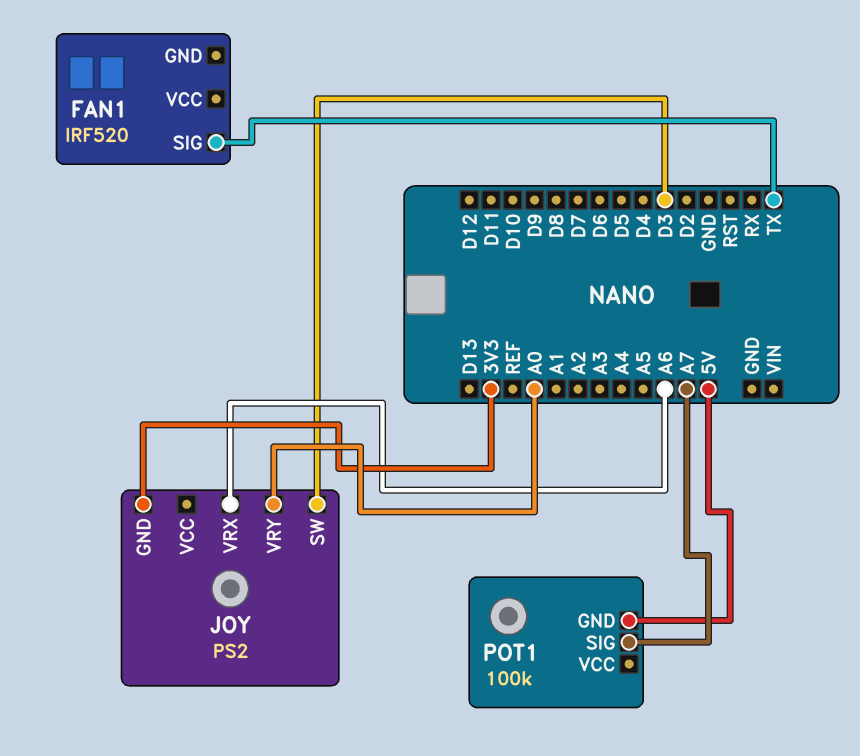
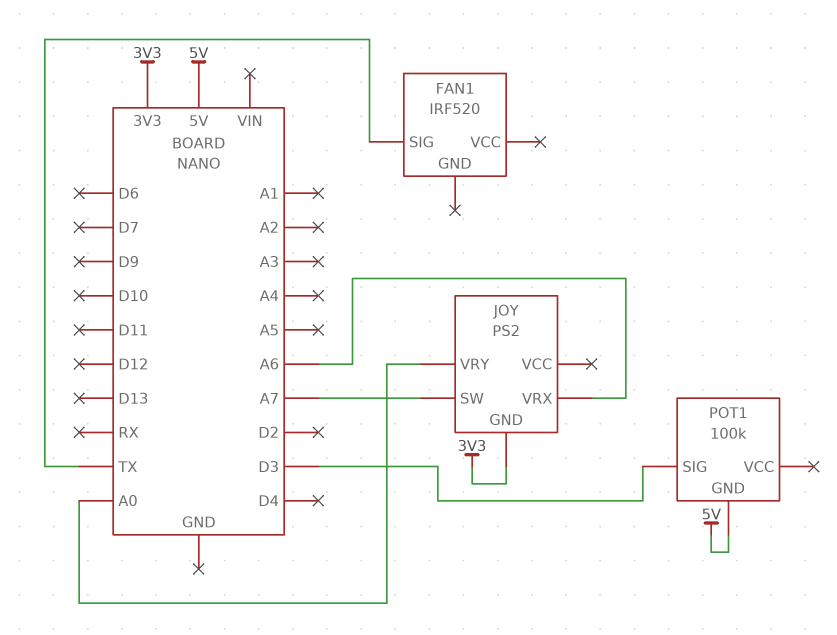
JOY pin SW: D3 -> A7
POT1 pin SIG: A7 -> D3

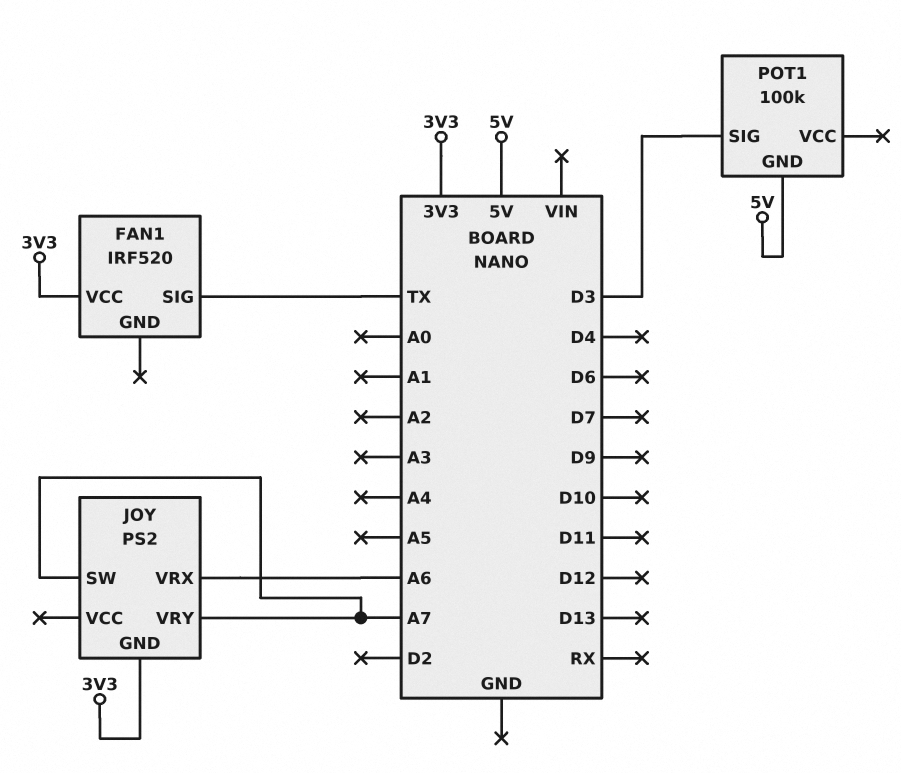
FAN1 pin VCC: none -> 3V3
JOY pin VRY: A0 -> A7

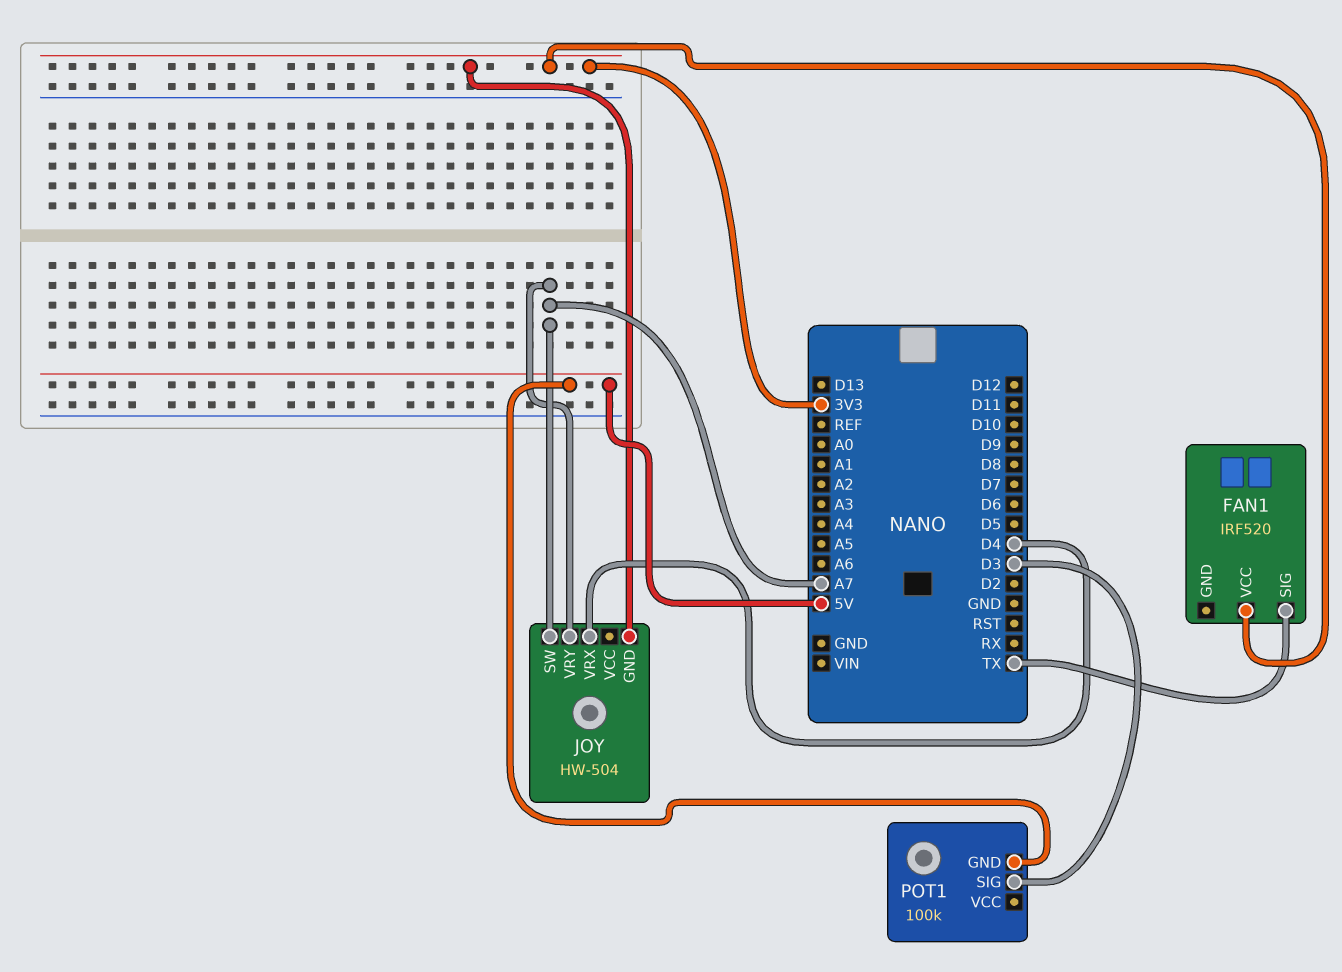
JOY: PS2 -> HW-504
JOY pin VRX: A6 -> D4

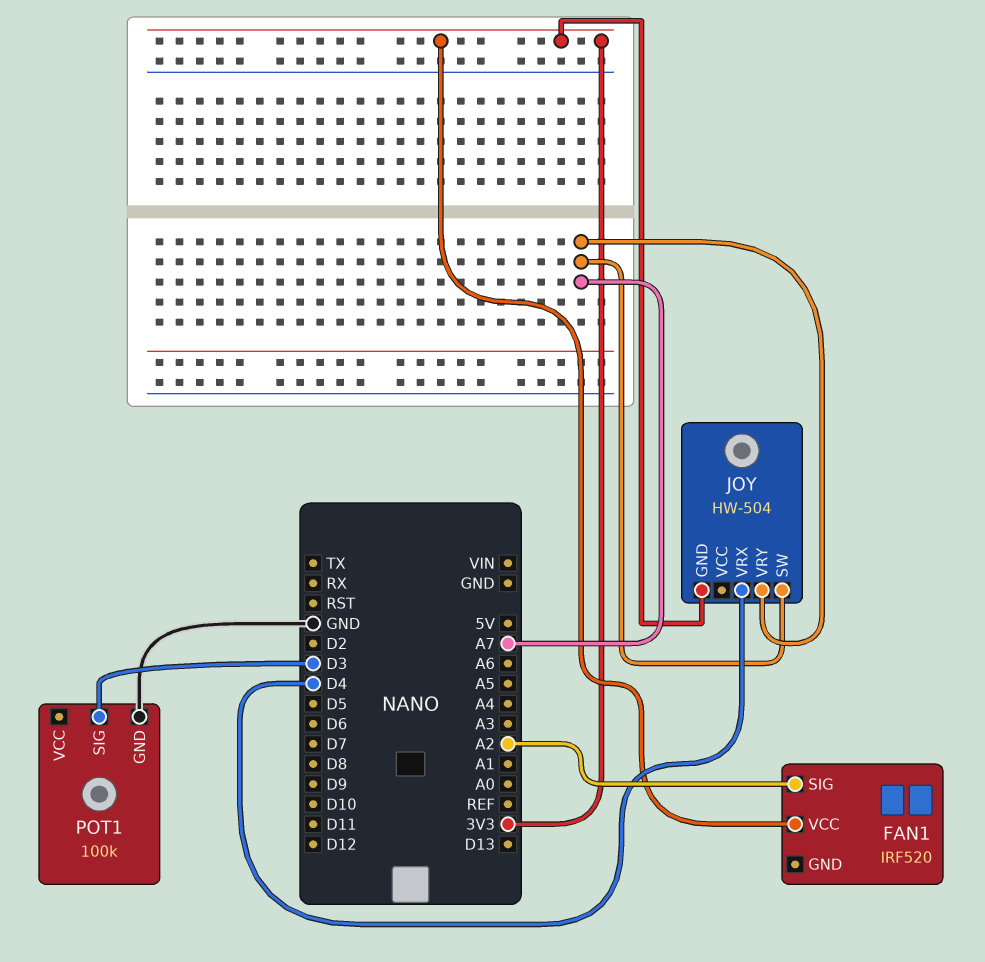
FAN1 pin SIG: TX -> A2
POT1 pin GND: 5V -> GND

